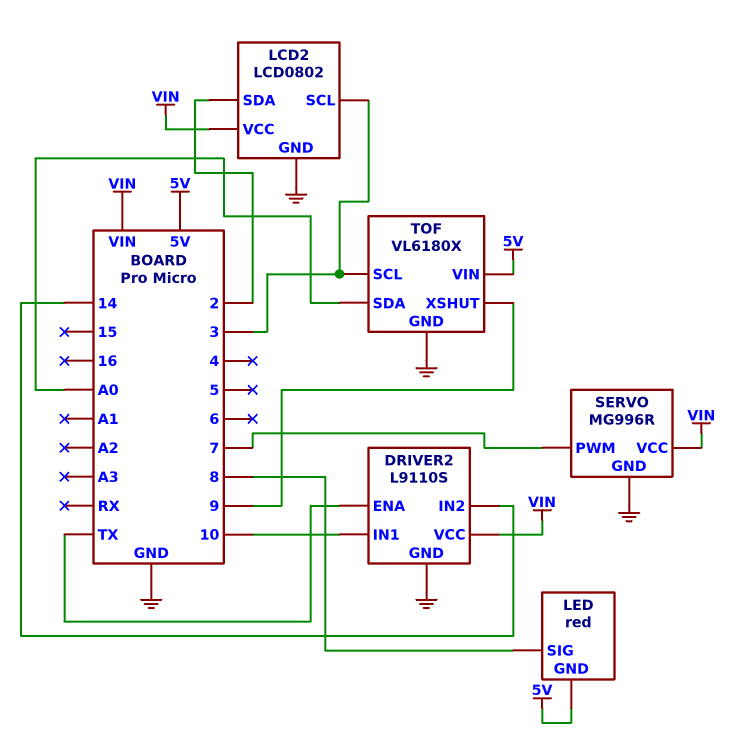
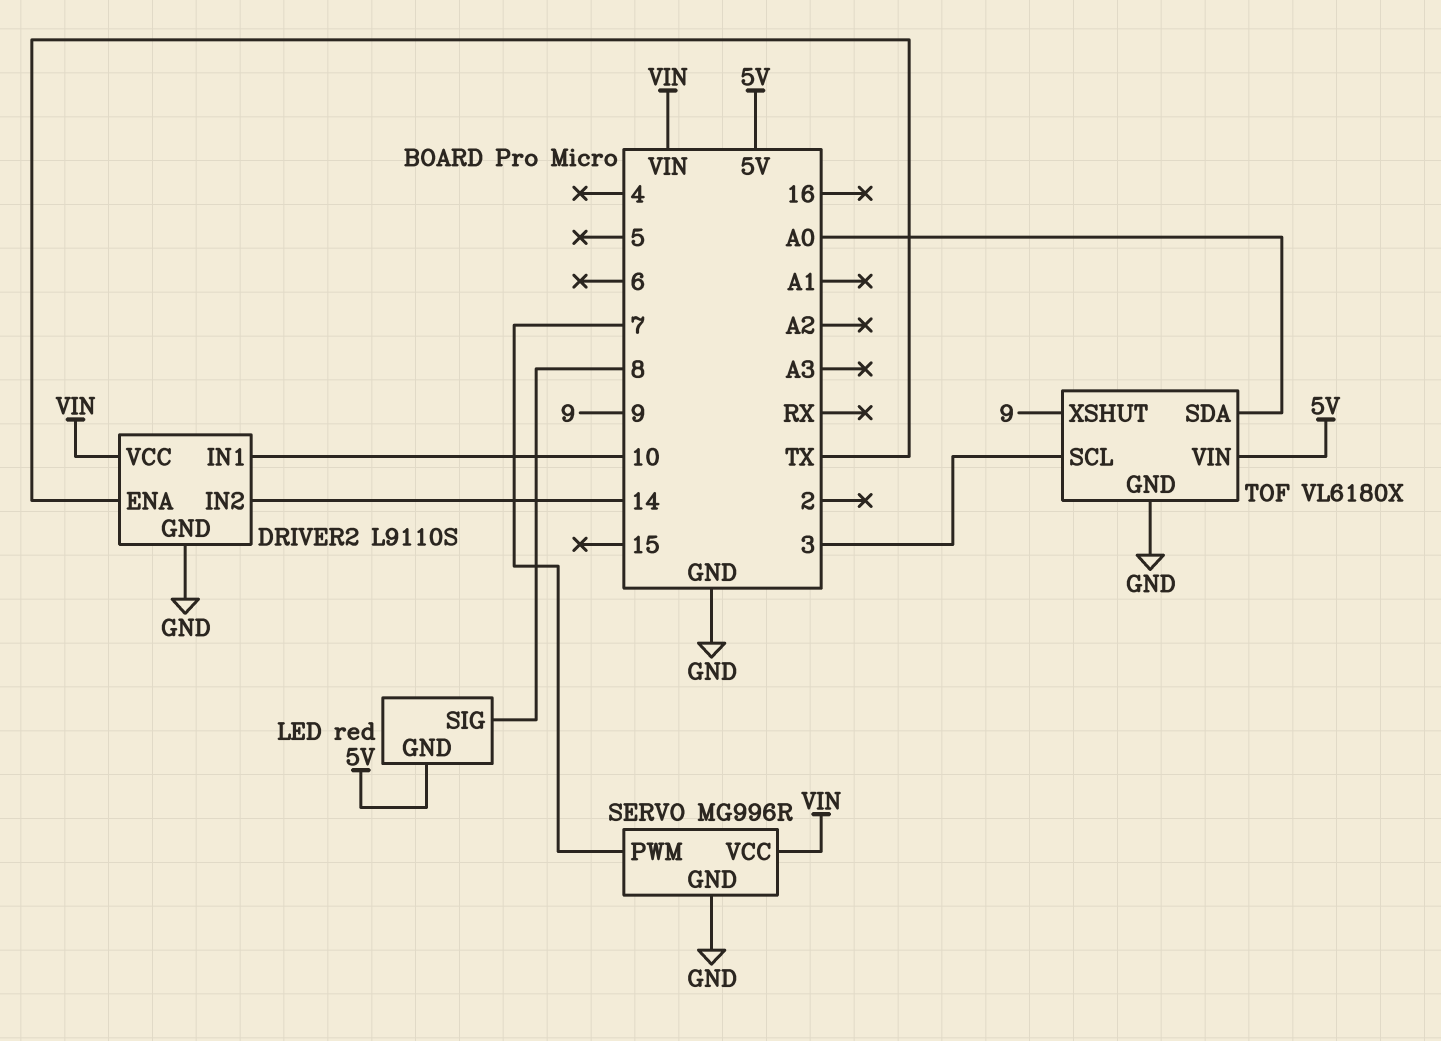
LCD2: LCD0802 -> none
LCD2 pin GND: GND -> none
LCD2 pin SCL: 3 -> none
LCD2 pin SDA: 2 -> none
LCD2 pin VCC: VIN -> none

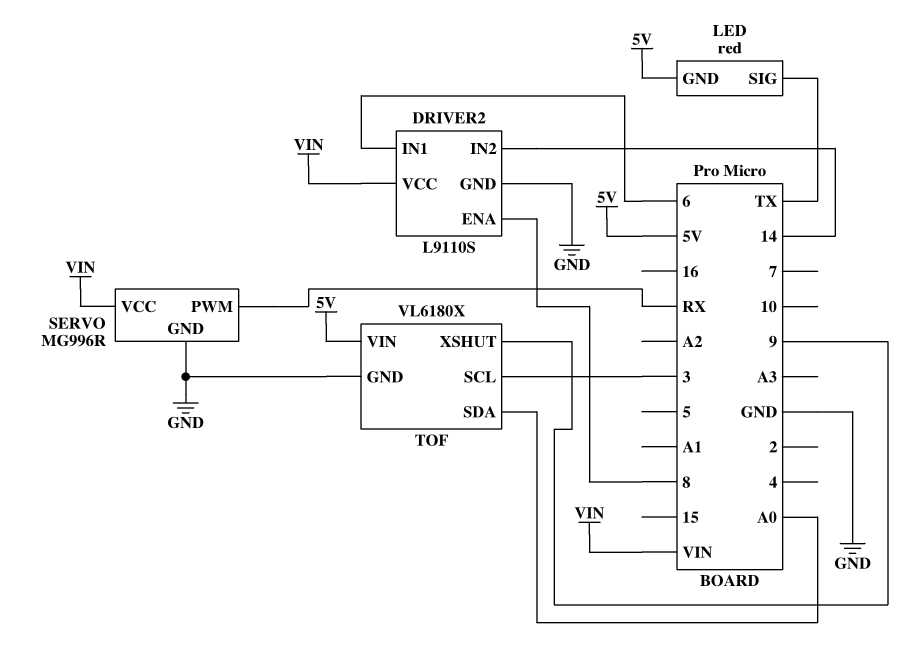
DRIVER2 pin ENA: TX -> 8
DRIVER2 pin IN1: 10 -> 6
LED pin SIG: 8 -> TX
SERVO pin PWM: 7 -> RX

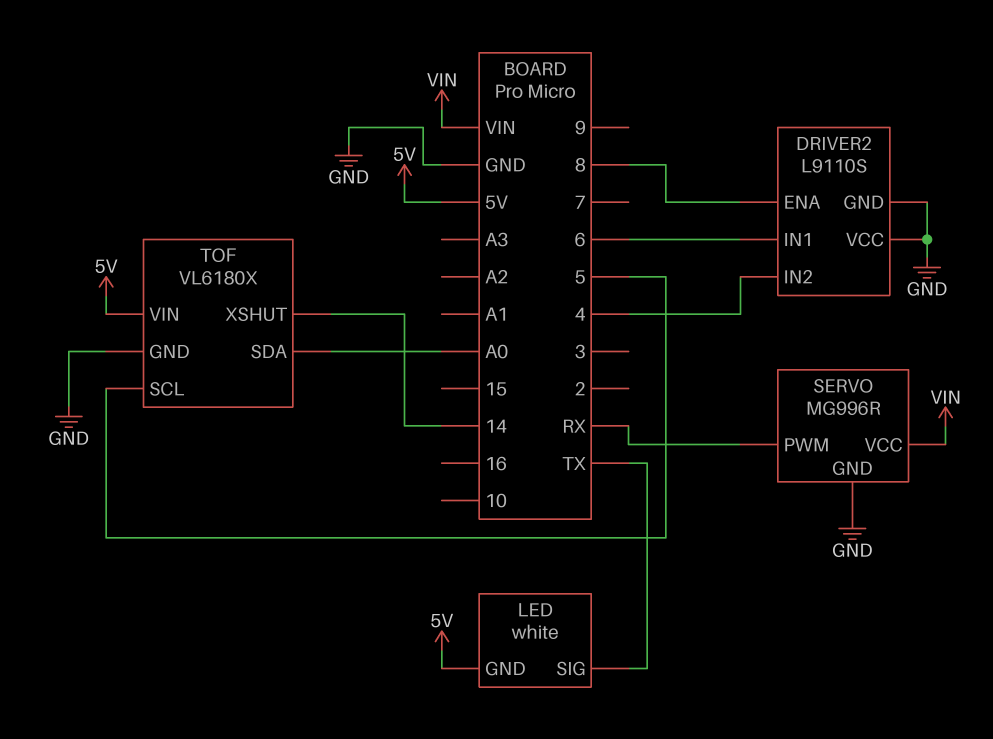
DRIVER2 pin IN2: 14 -> 4
DRIVER2 pin VCC: VIN -> GND
LED: red -> white
TOF pin SCL: 3 -> 5
TOF pin XSHUT: 9 -> 14

